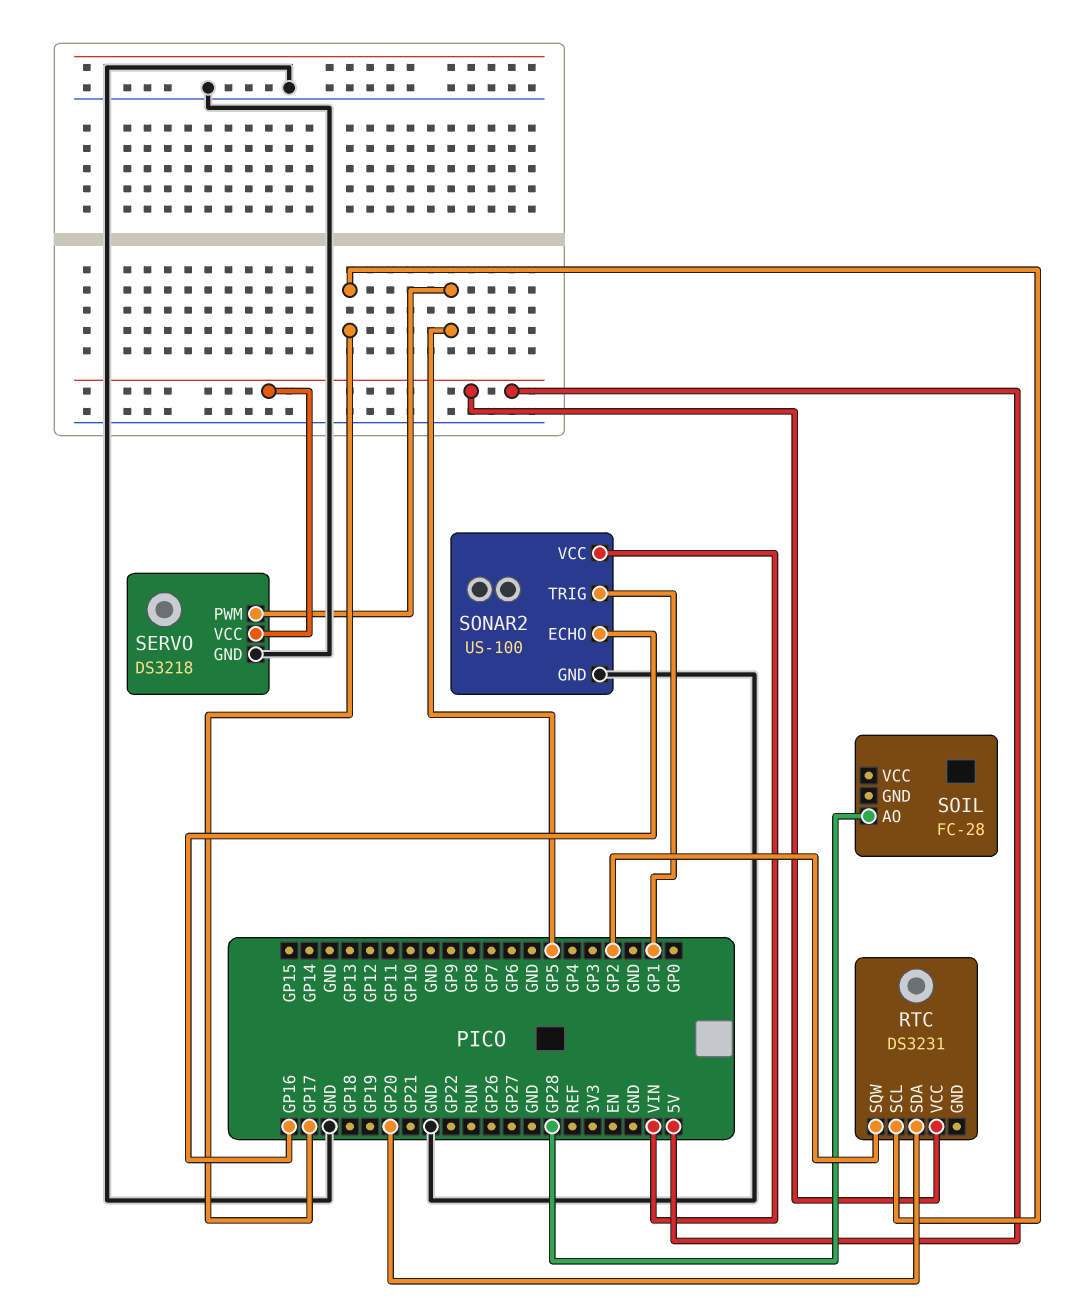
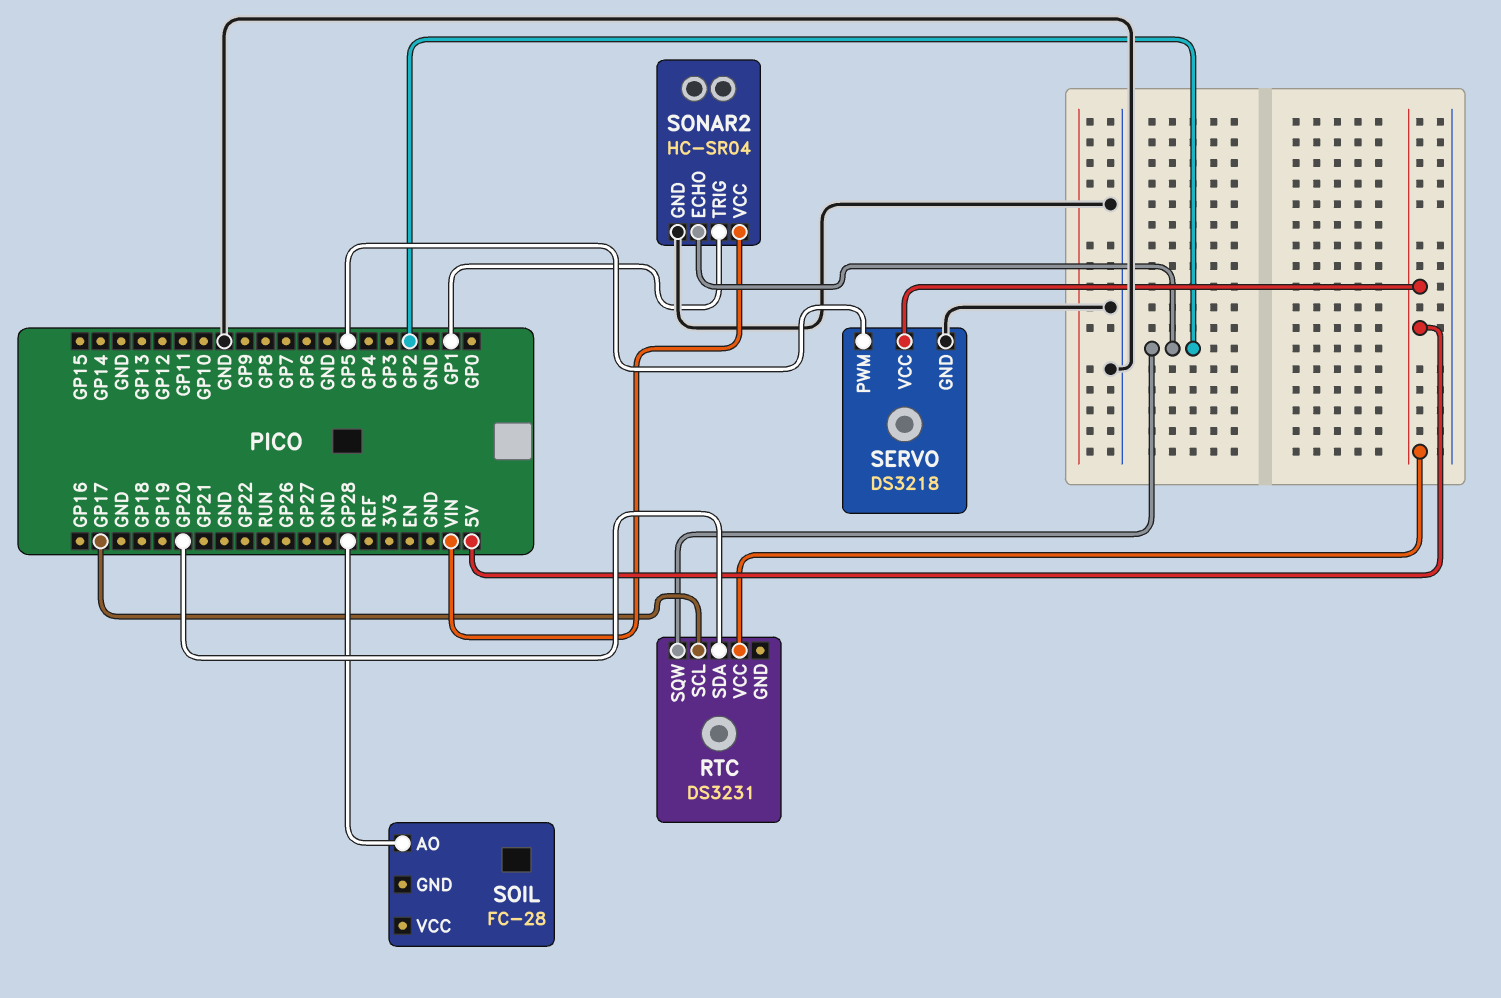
SONAR2: US-100 -> HC-SR04
SONAR2 pin ECHO: GP16 -> GP2

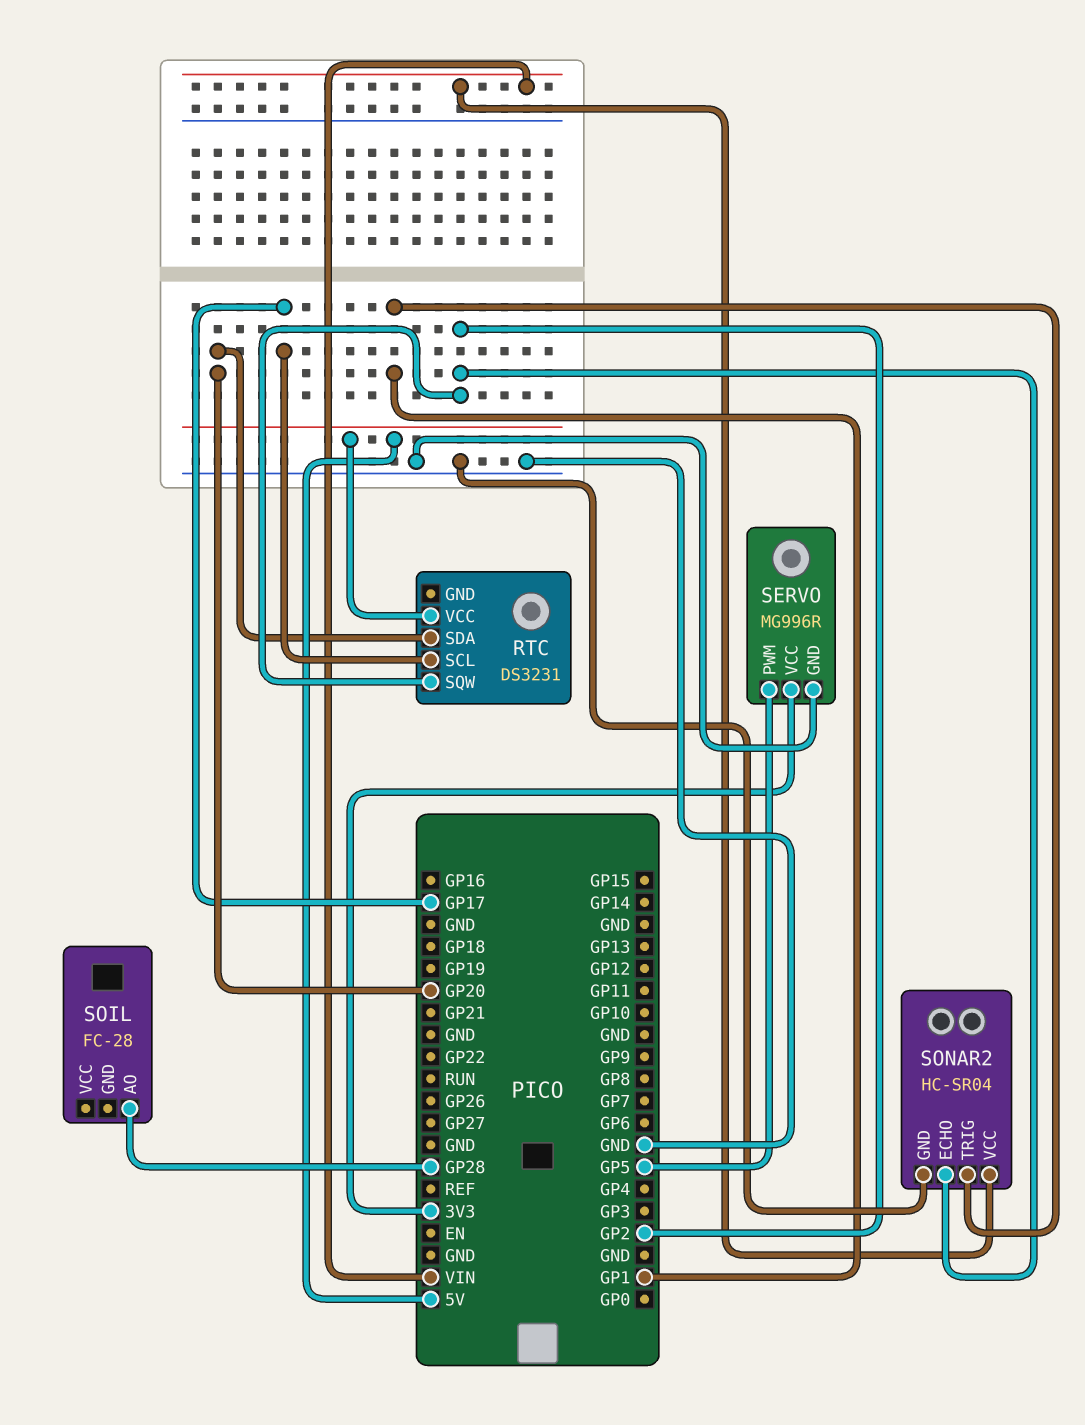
SERVO: DS3218 -> MG996R
SERVO pin VCC: 5V -> 3V3

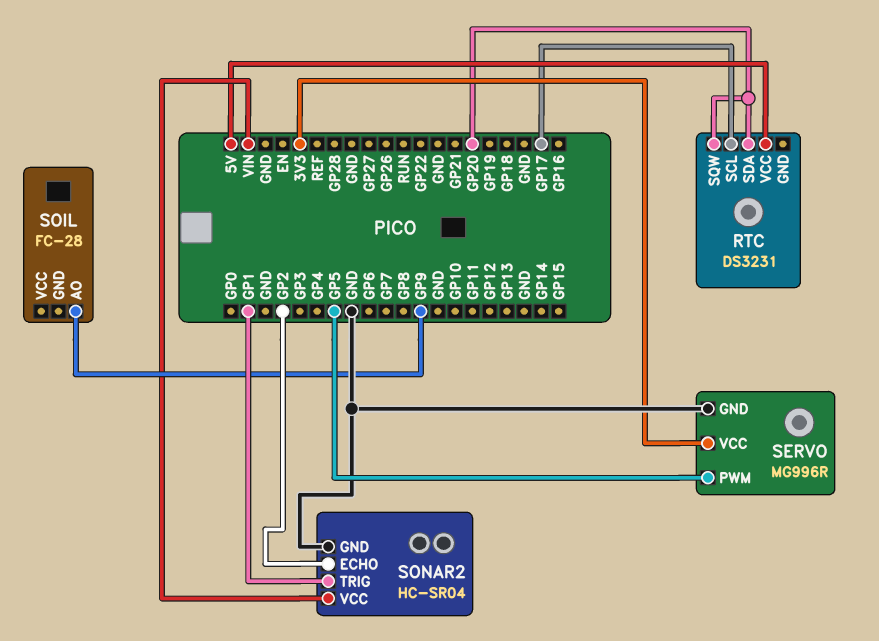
RTC pin SQW: GP2 -> GP20
SOIL pin AO: GP28 -> GP9

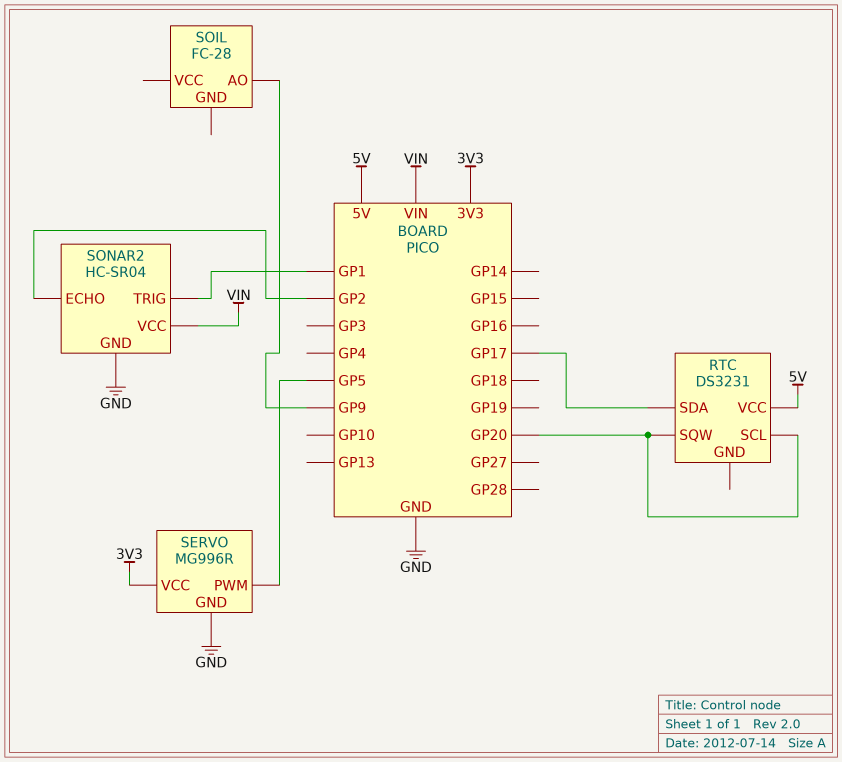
RTC pin SCL: GP17 -> GP20
RTC pin SDA: GP20 -> GP17

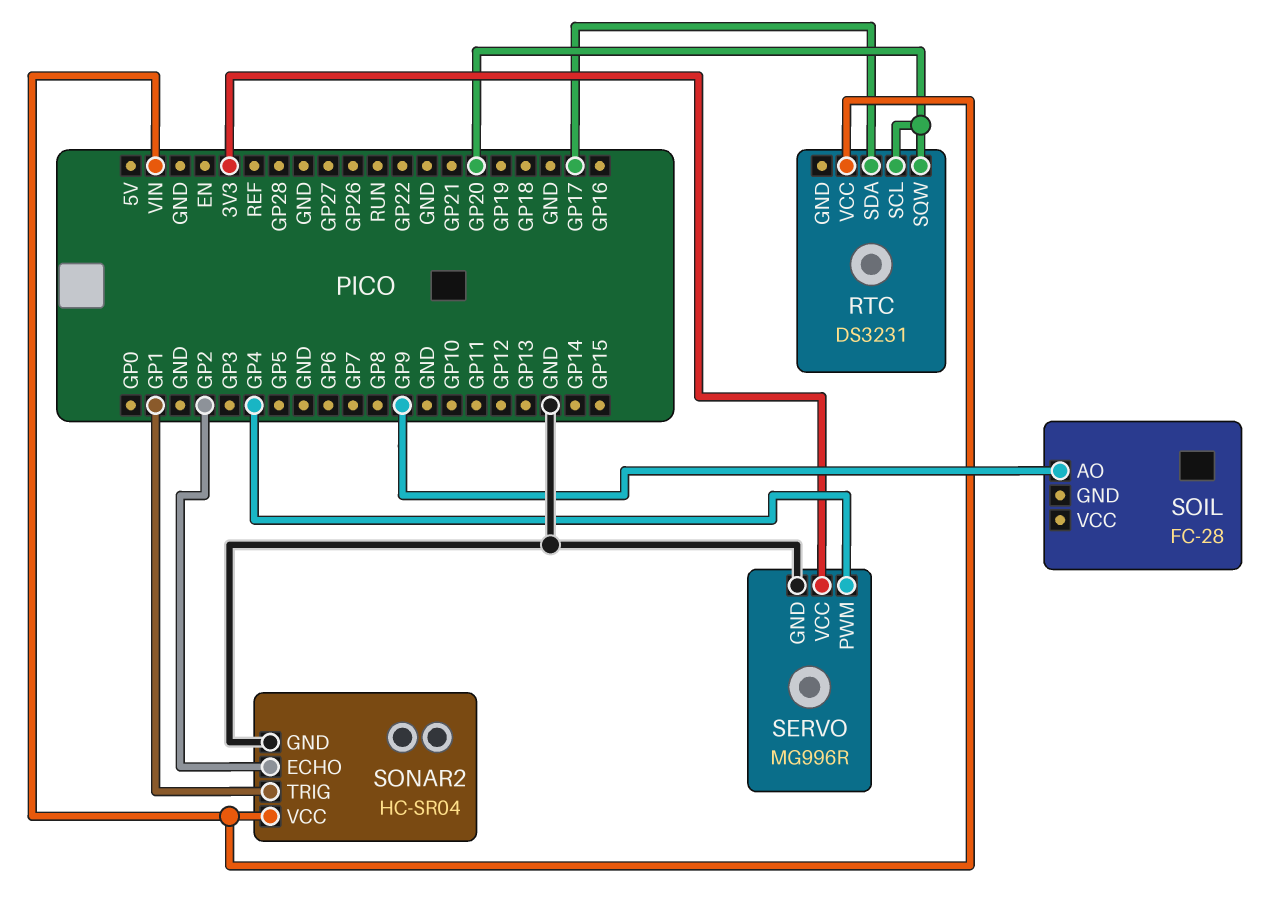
RTC pin VCC: 5V -> VIN
SERVO pin PWM: GP5 -> GP4

